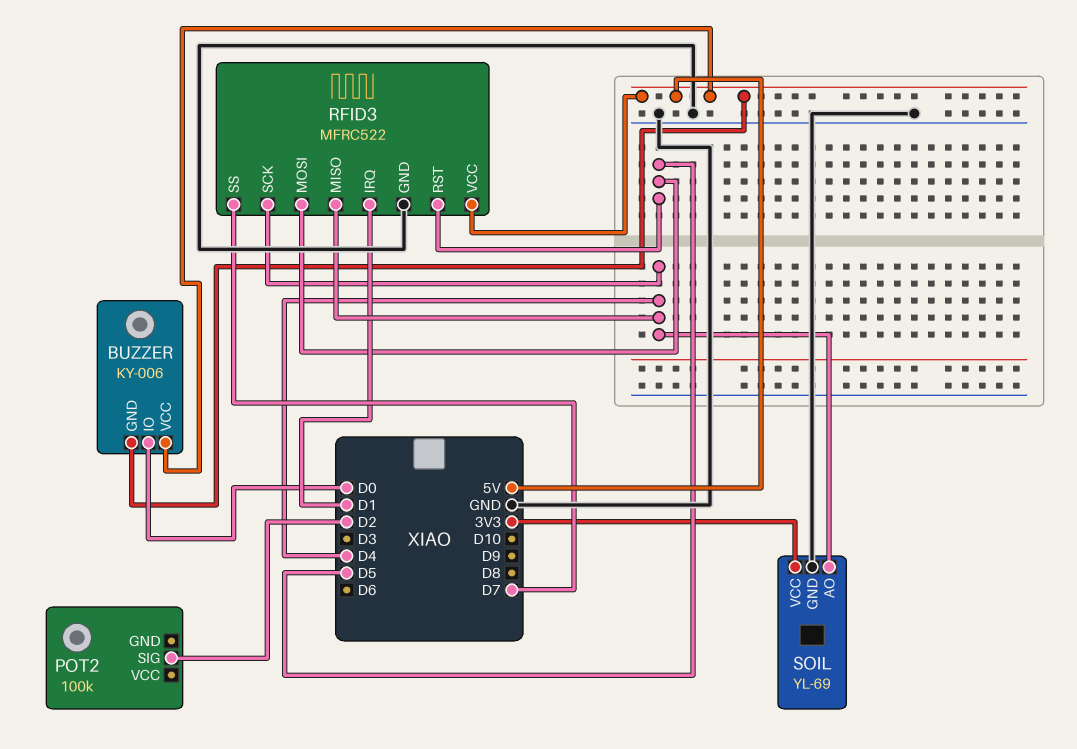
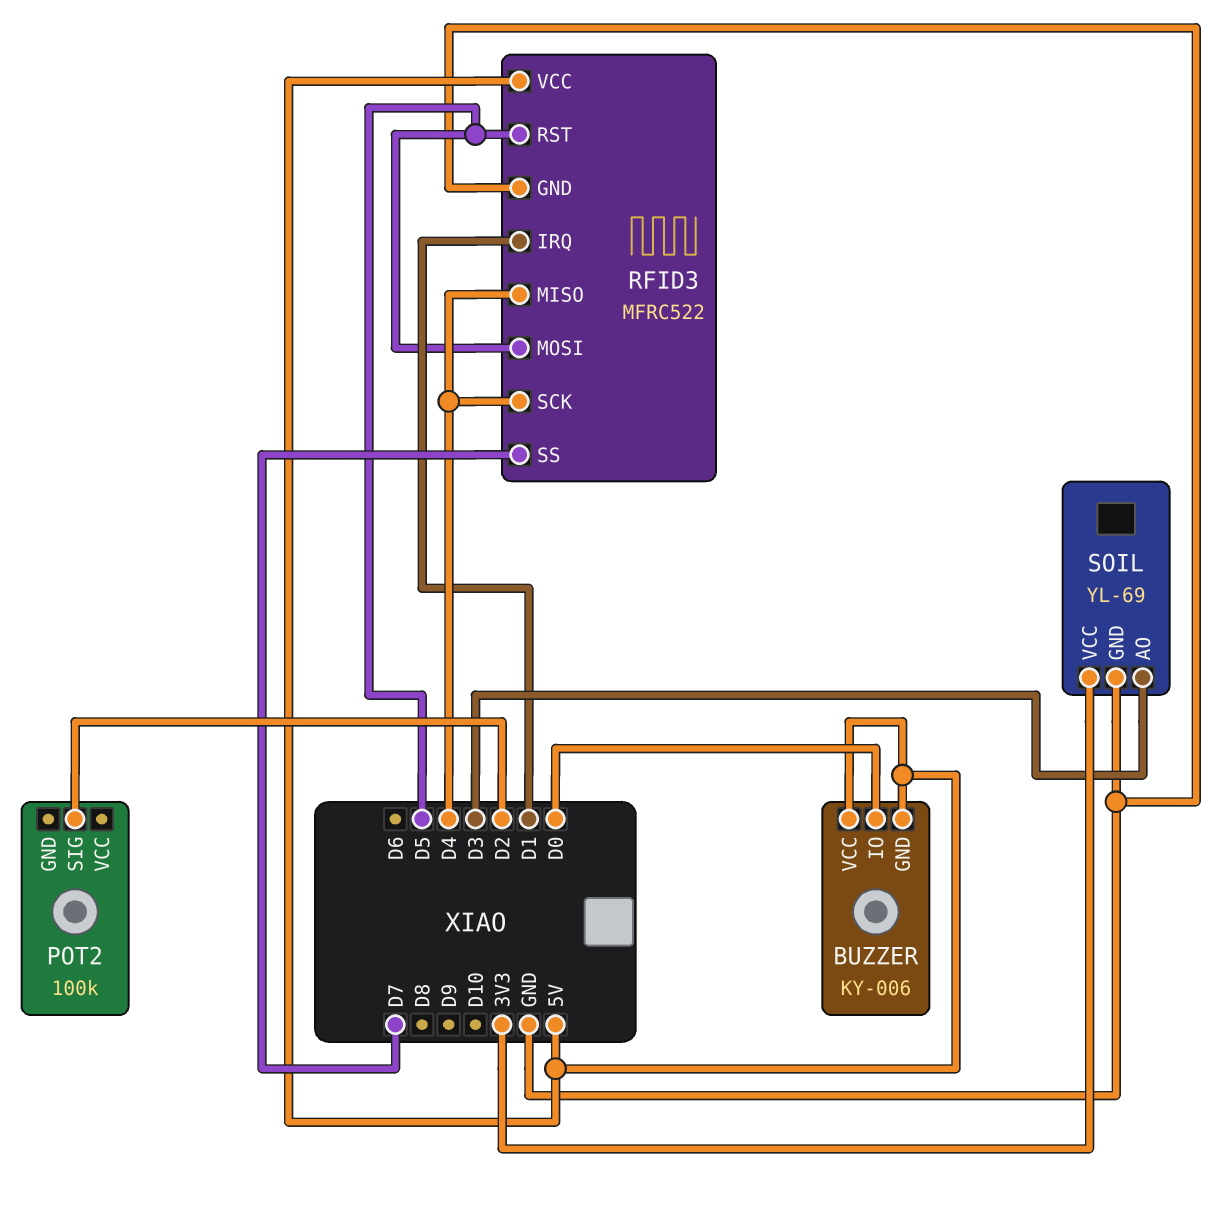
SOIL pin AO: D4 -> D3

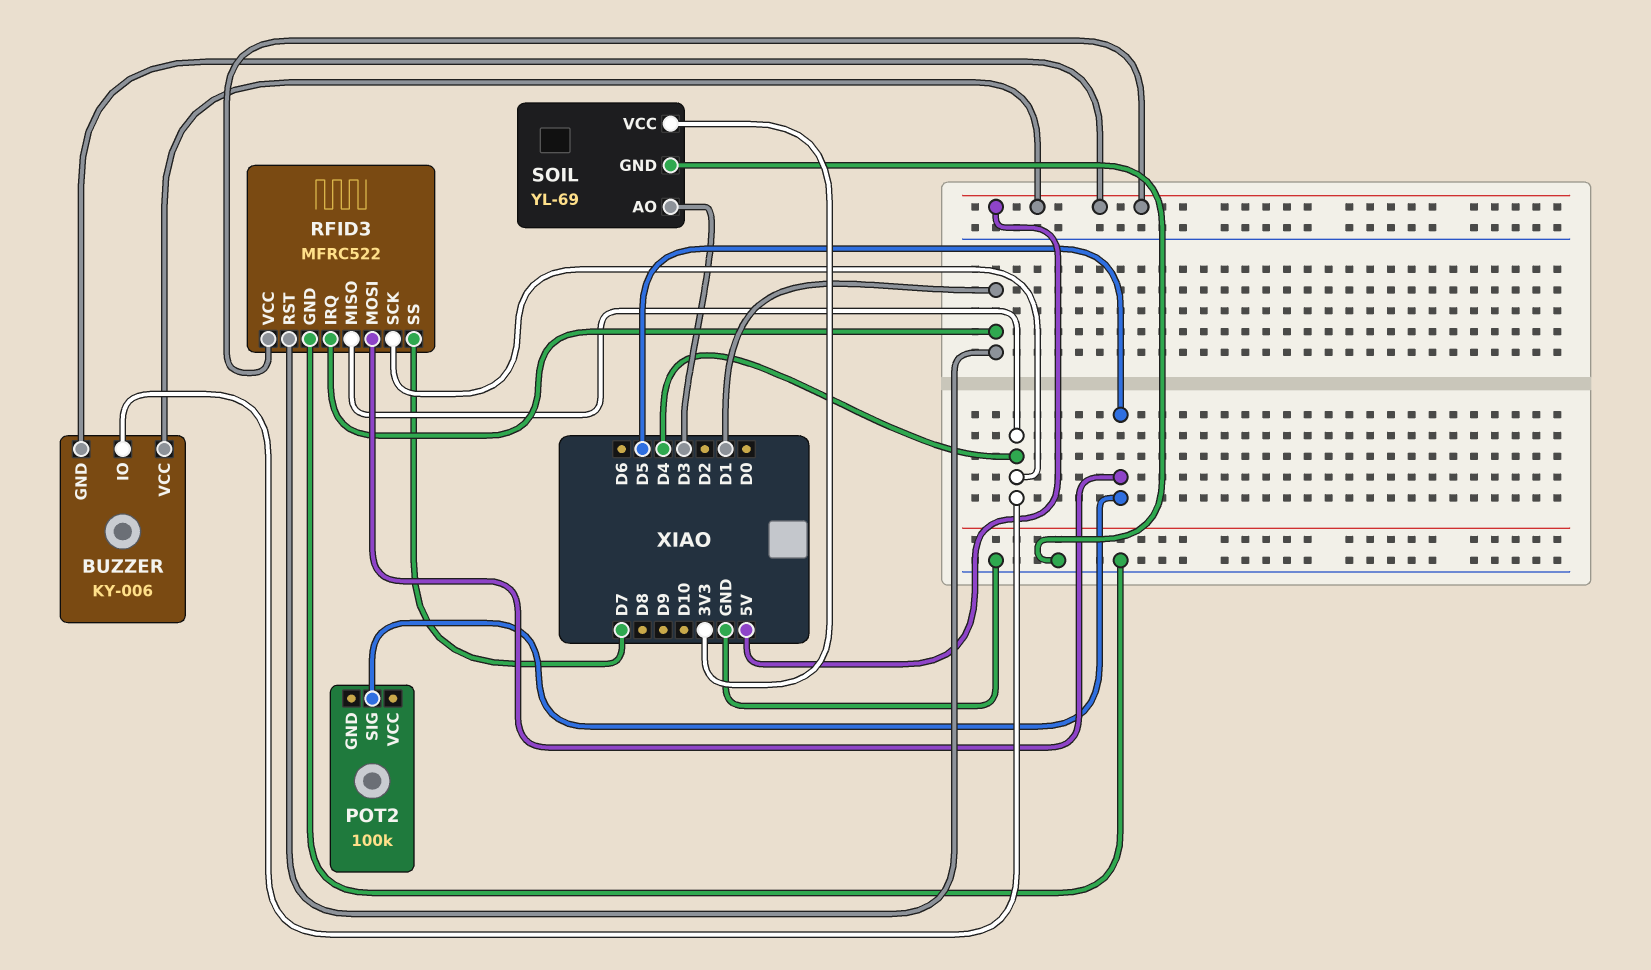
BUZZER pin IO: D0 -> D4
POT2 pin SIG: D2 -> D5
RFID3 pin RST: D5 -> D1

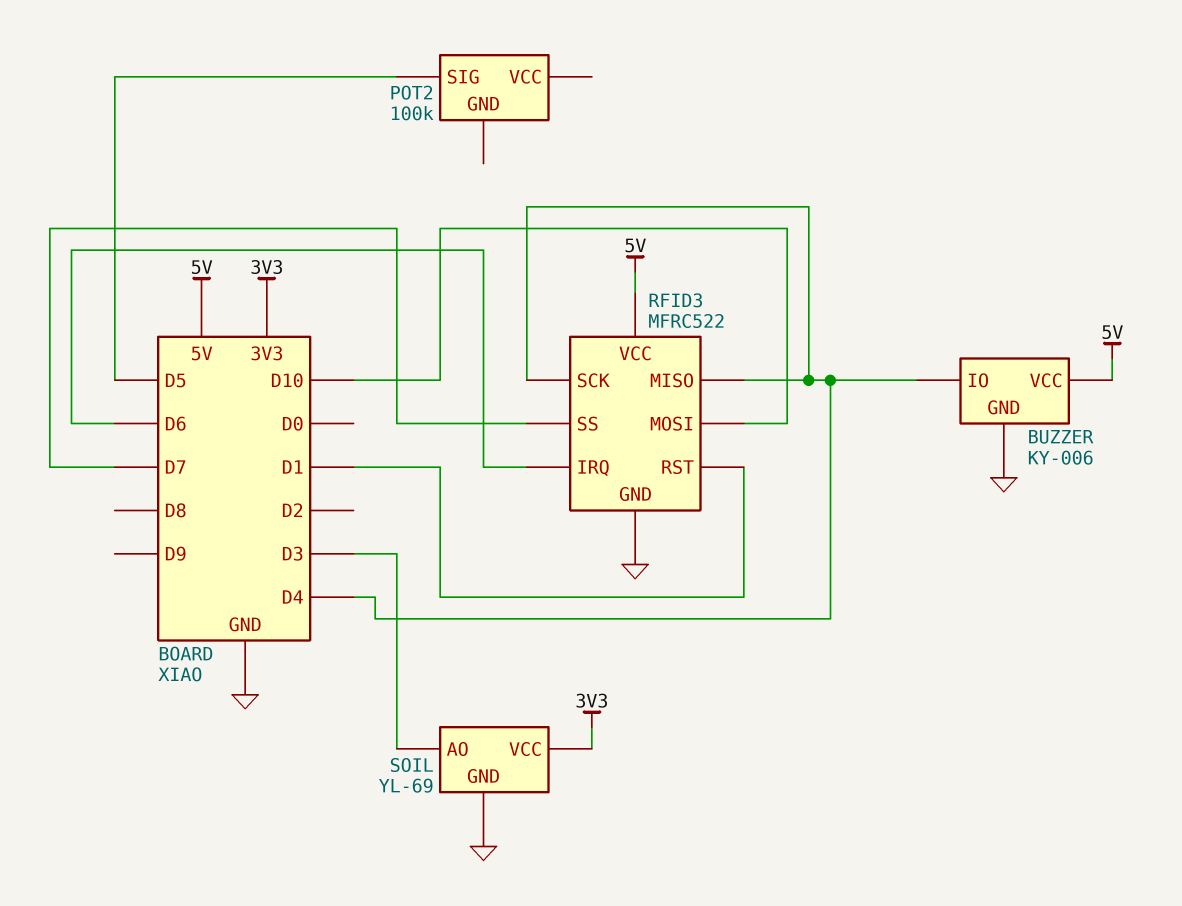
BUZZER pin GND: 5V -> GND
RFID3 pin IRQ: D1 -> D6
RFID3 pin MOSI: D5 -> D10

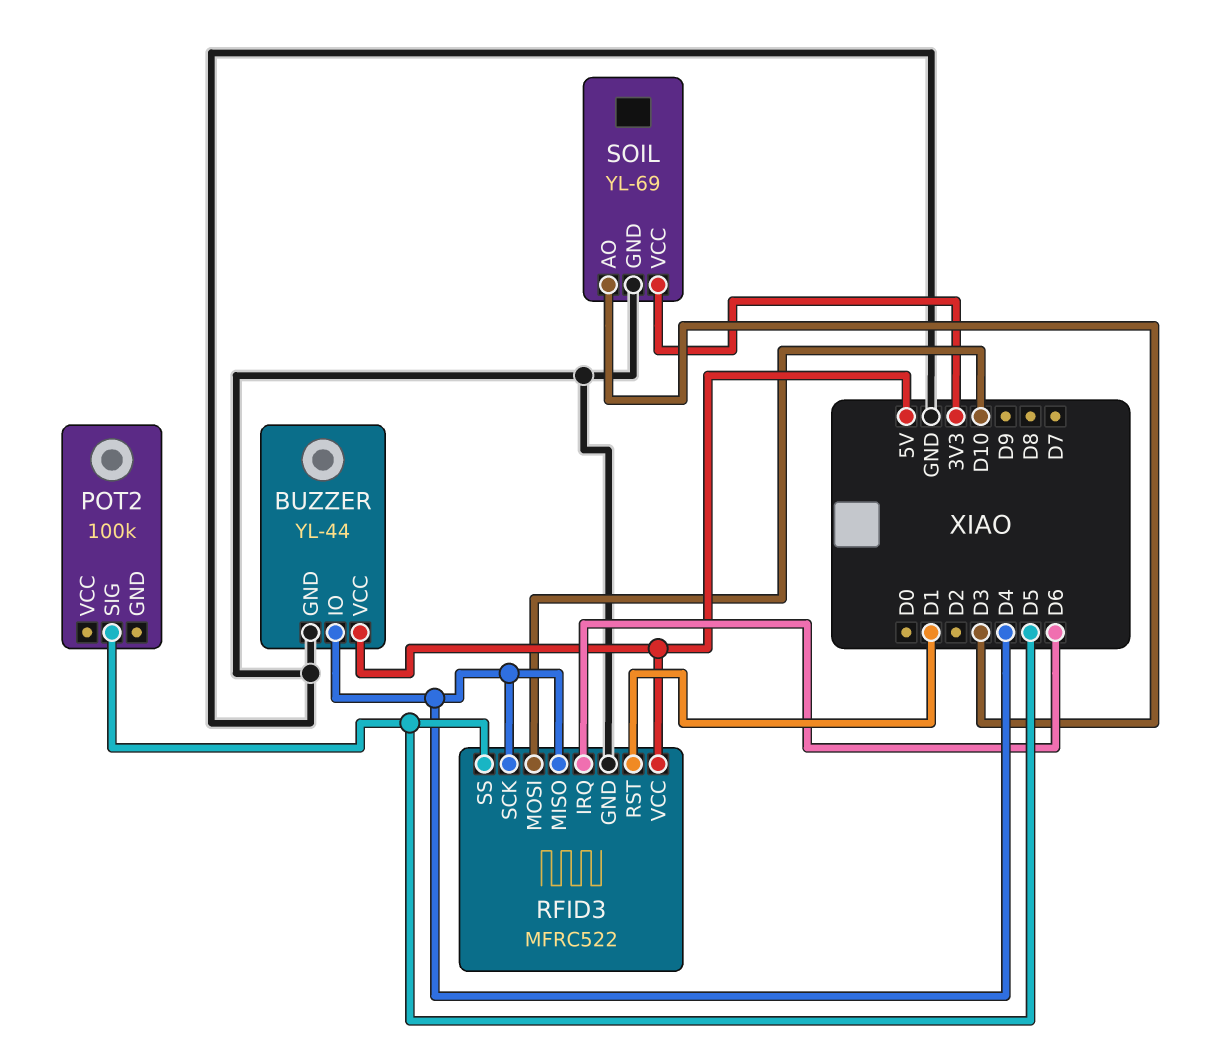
BUZZER: KY-006 -> YL-44
RFID3 pin SS: D7 -> D5

